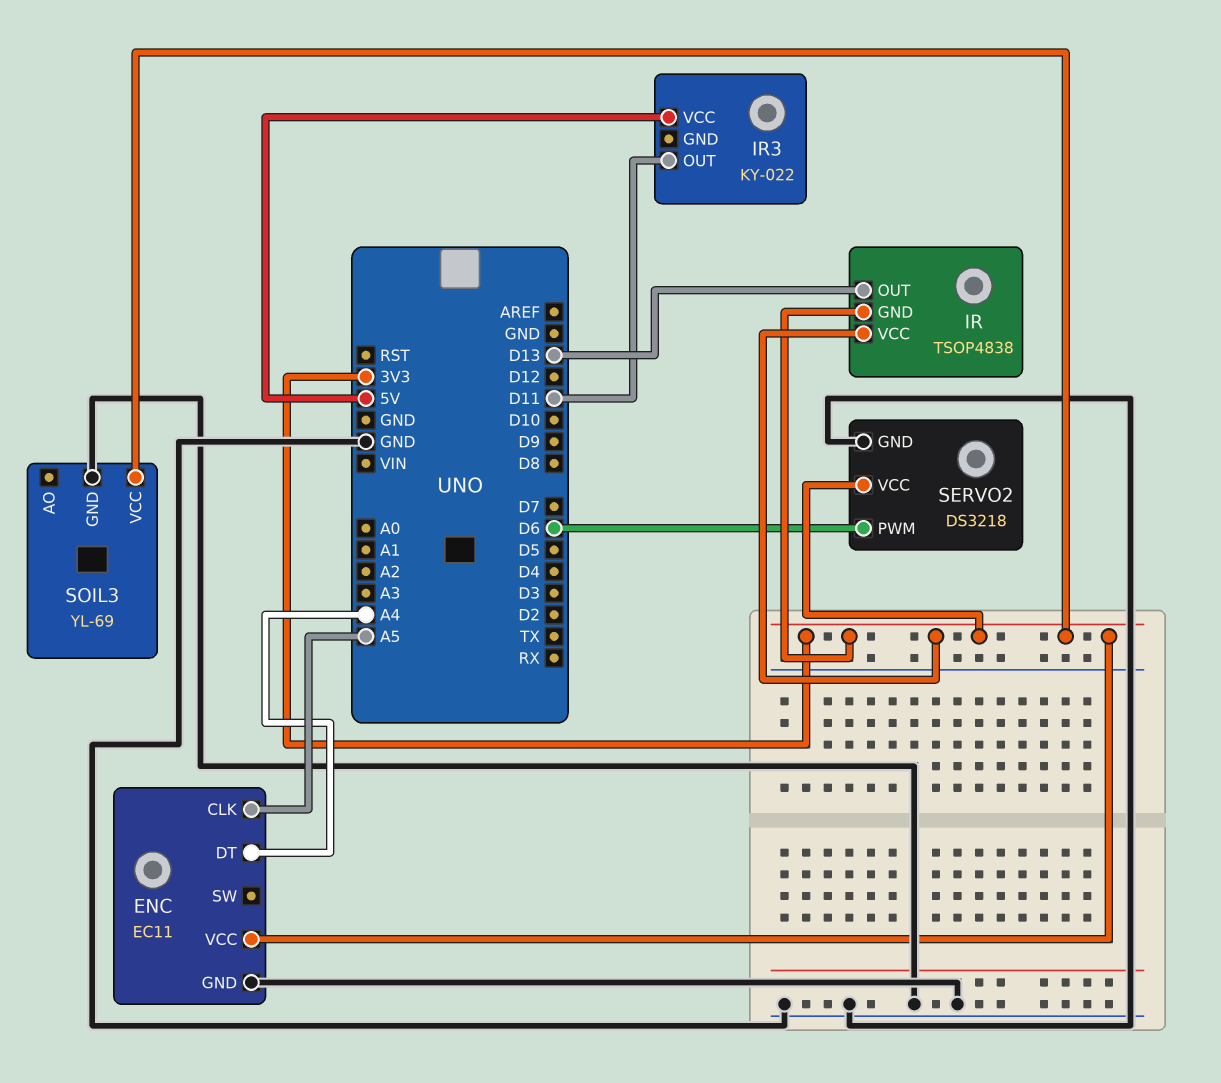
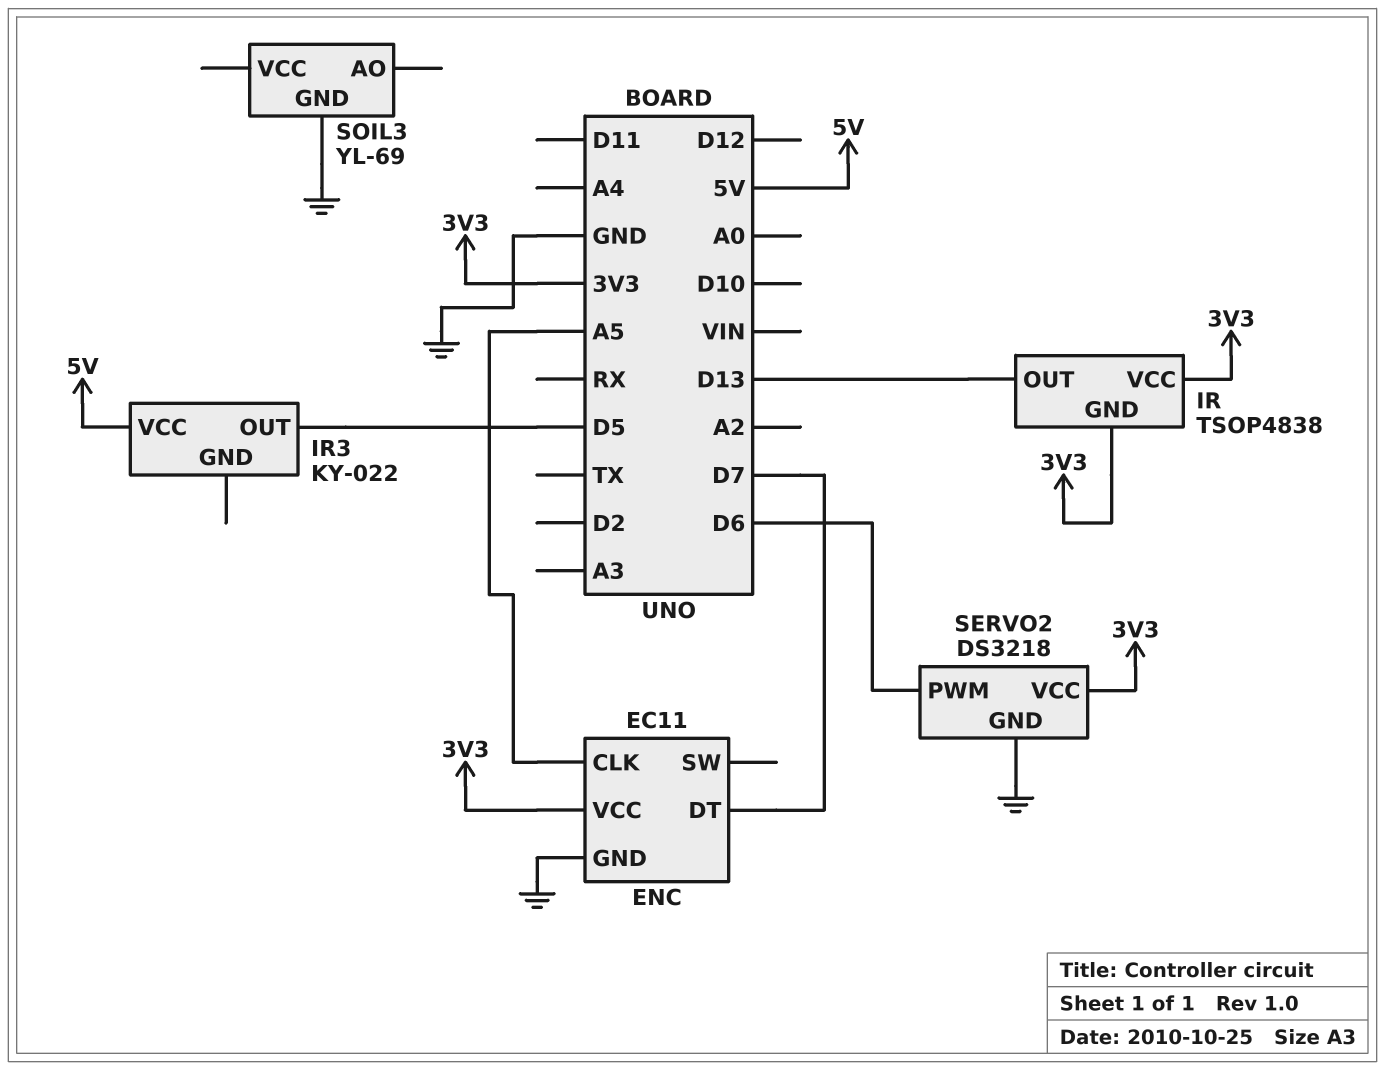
ENC pin DT: A4 -> D7
IR3 pin OUT: D11 -> D5
SOIL3 pin VCC: 3V3 -> none

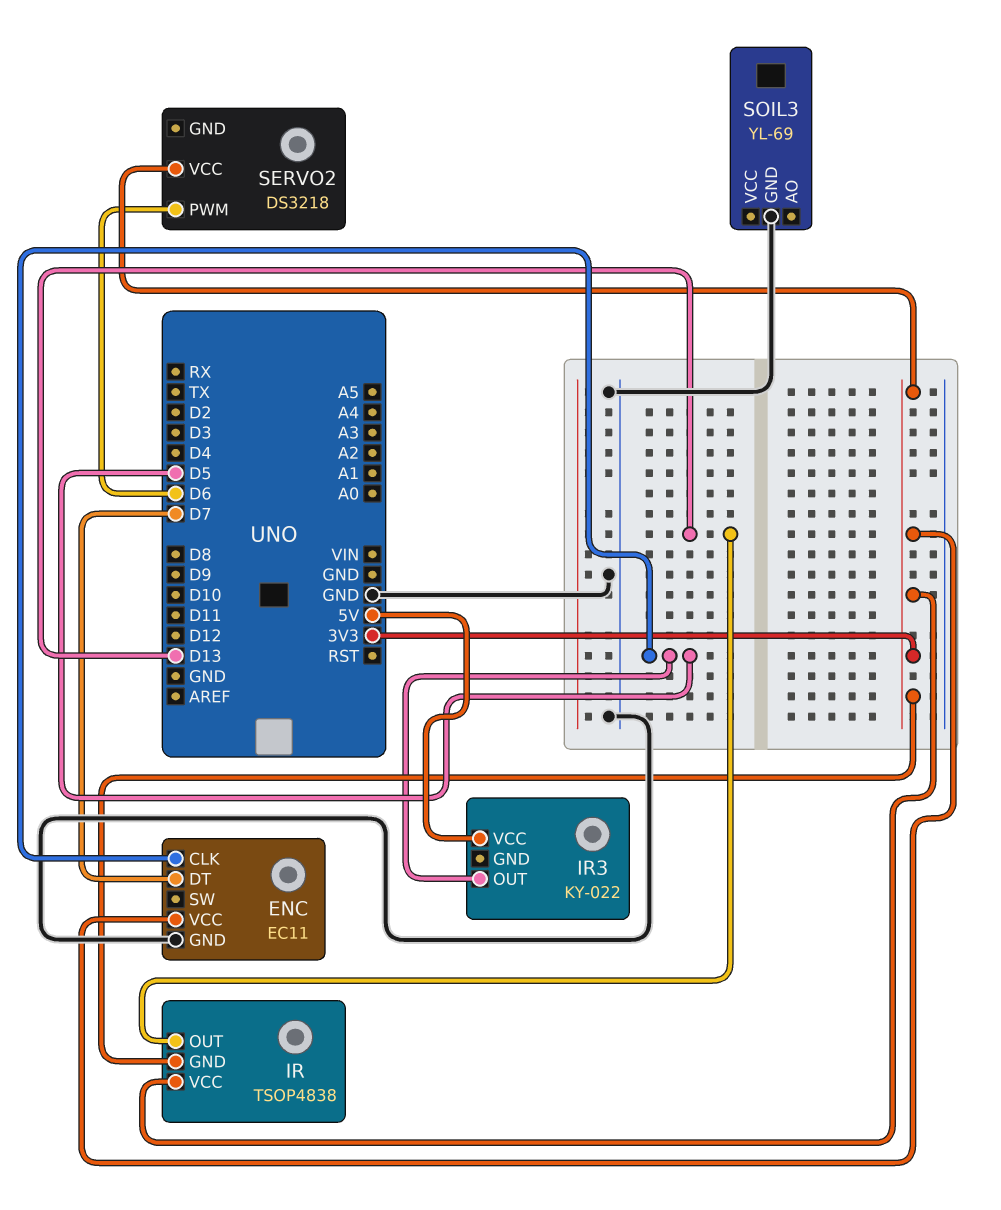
ENC pin CLK: A5 -> D5
SERVO2 pin GND: GND -> none

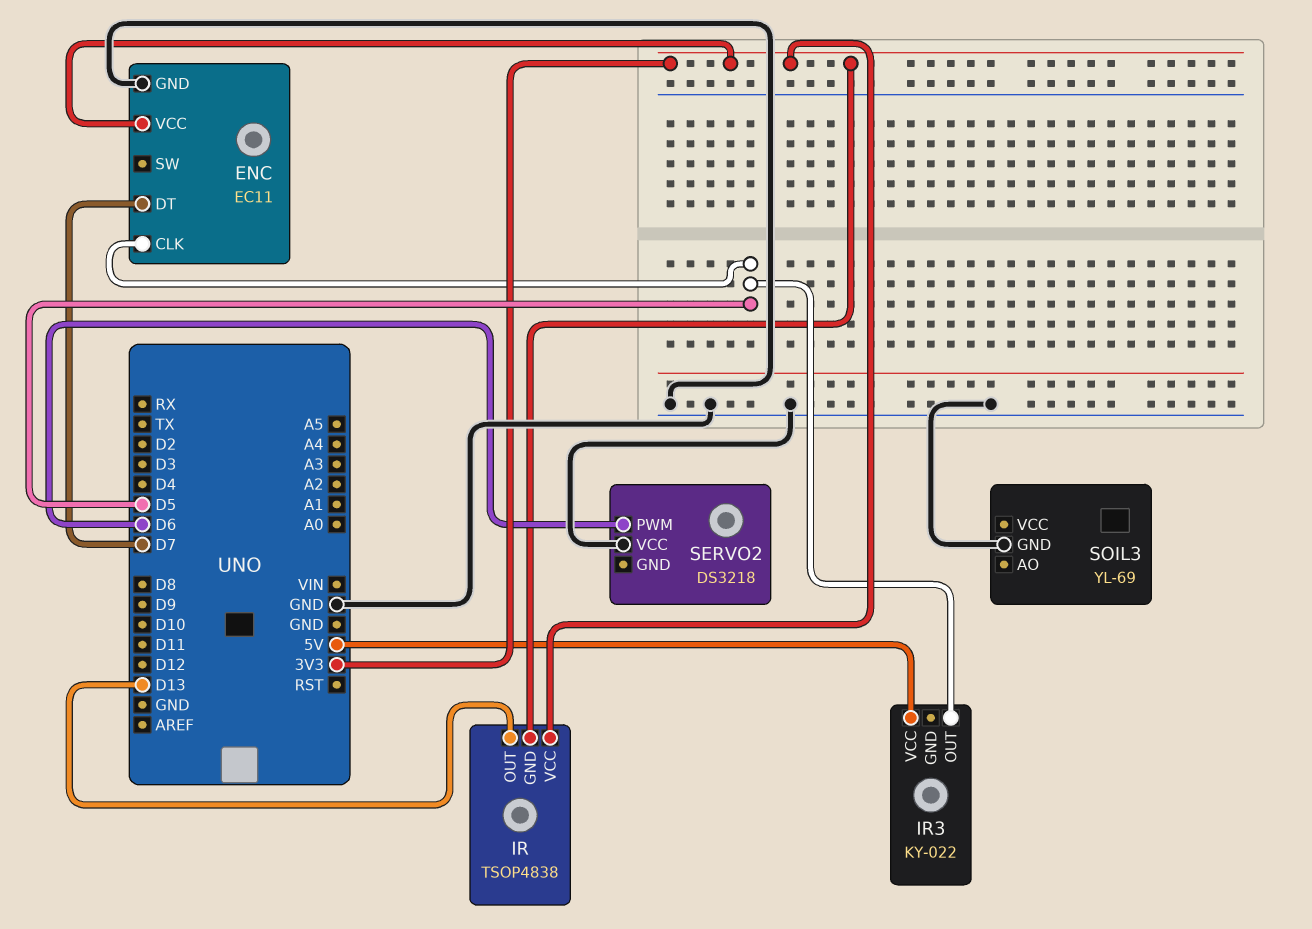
SERVO2 pin VCC: 3V3 -> GND

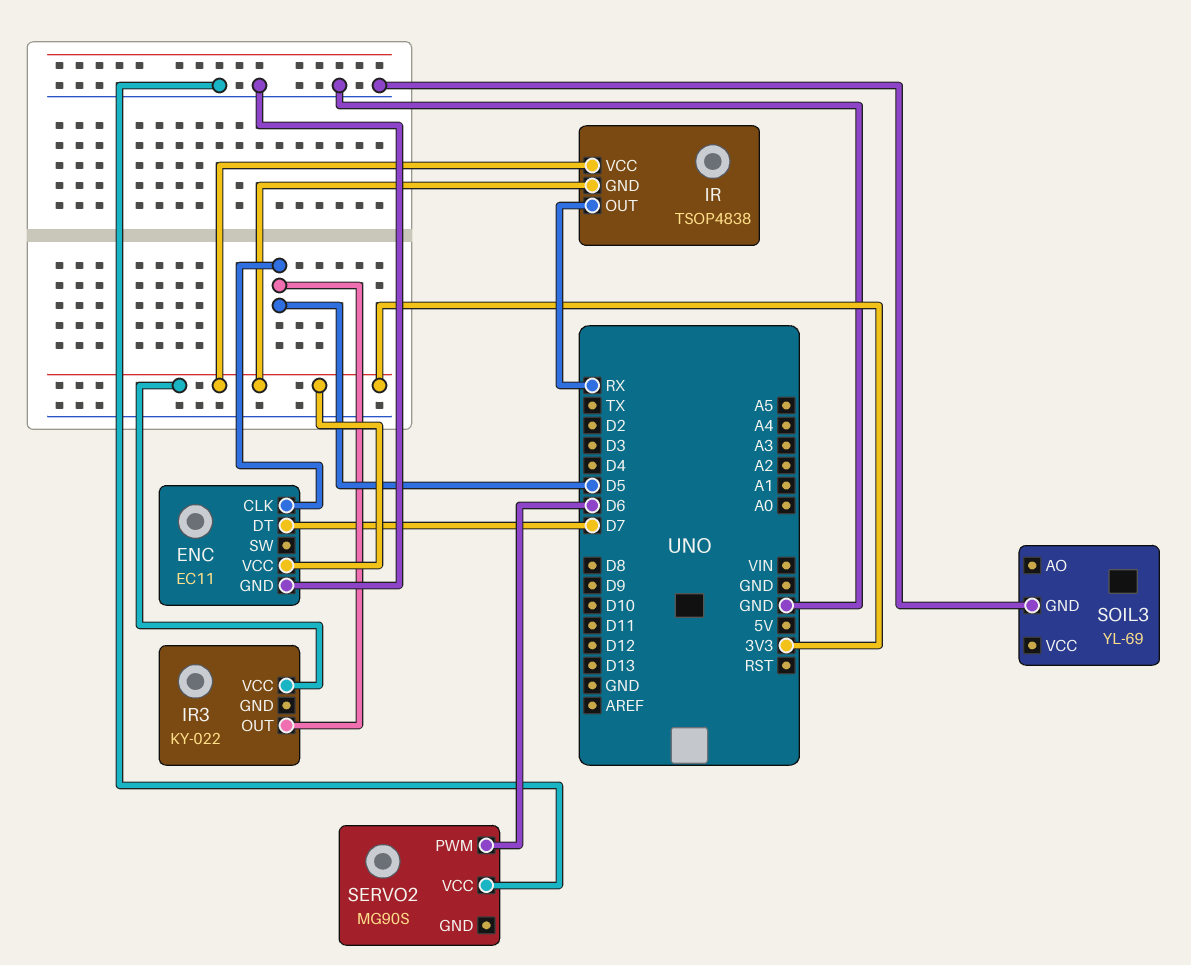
IR pin OUT: D13 -> RX
IR3 pin VCC: 5V -> 3V3
SERVO2: DS3218 -> MG90S

